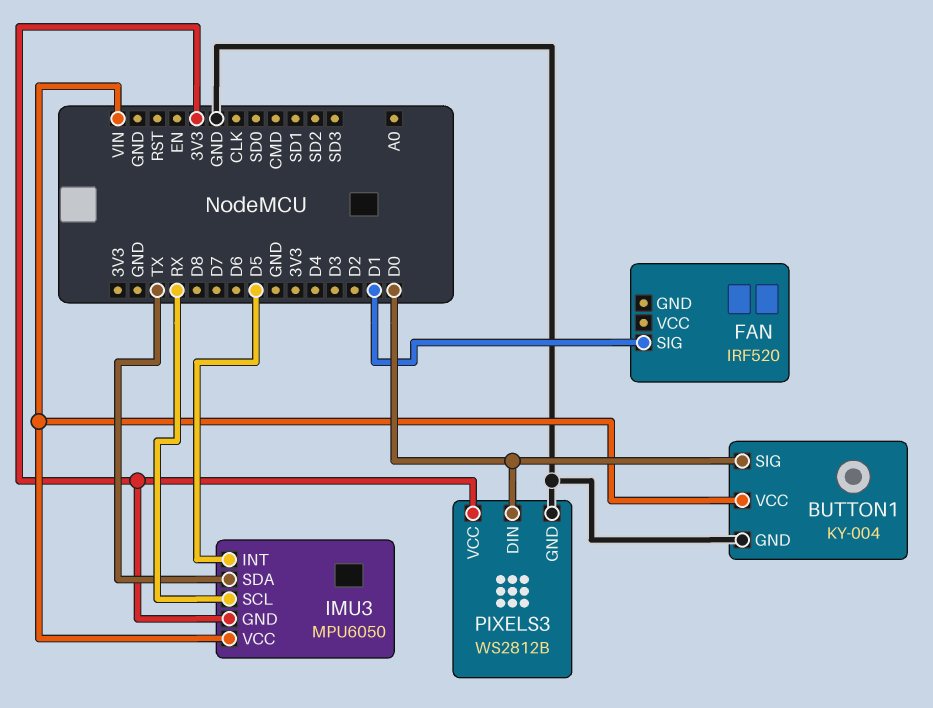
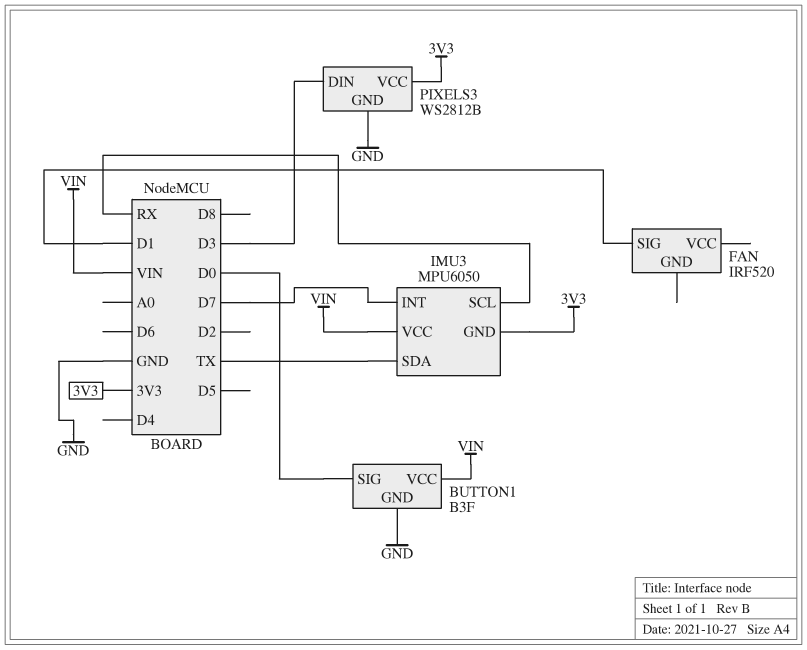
BUTTON1: KY-004 -> B3F
IMU3 pin INT: D5 -> D7
PIXELS3 pin DIN: D0 -> D3

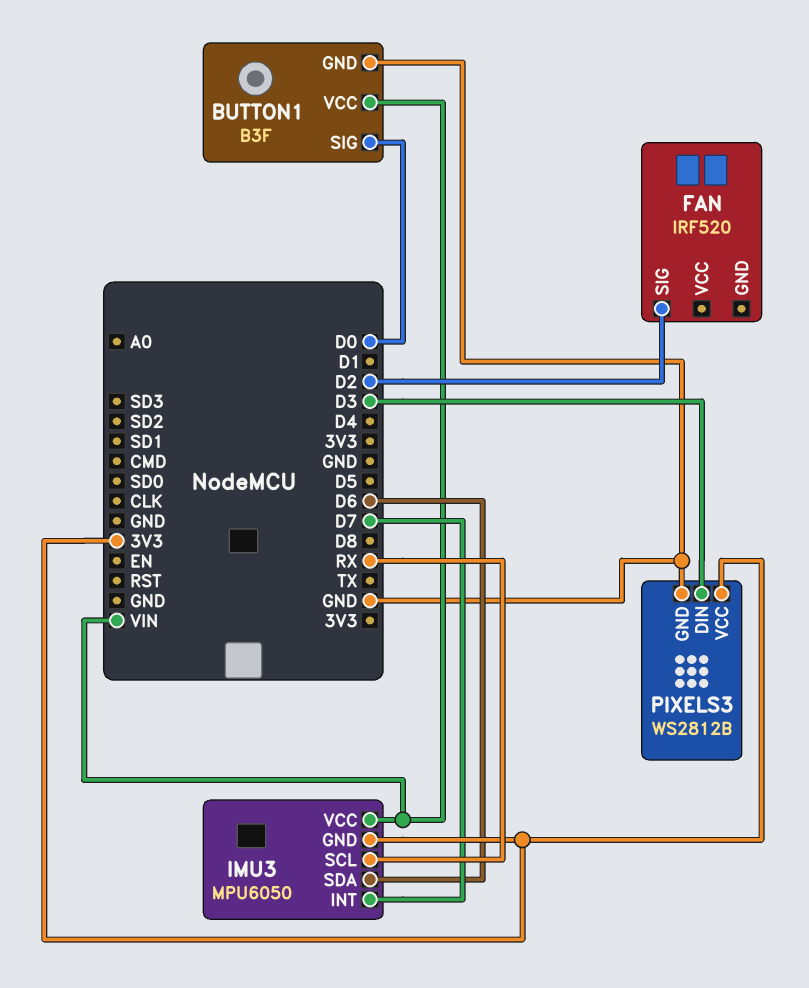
FAN pin SIG: D1 -> D2
IMU3 pin SDA: TX -> D6

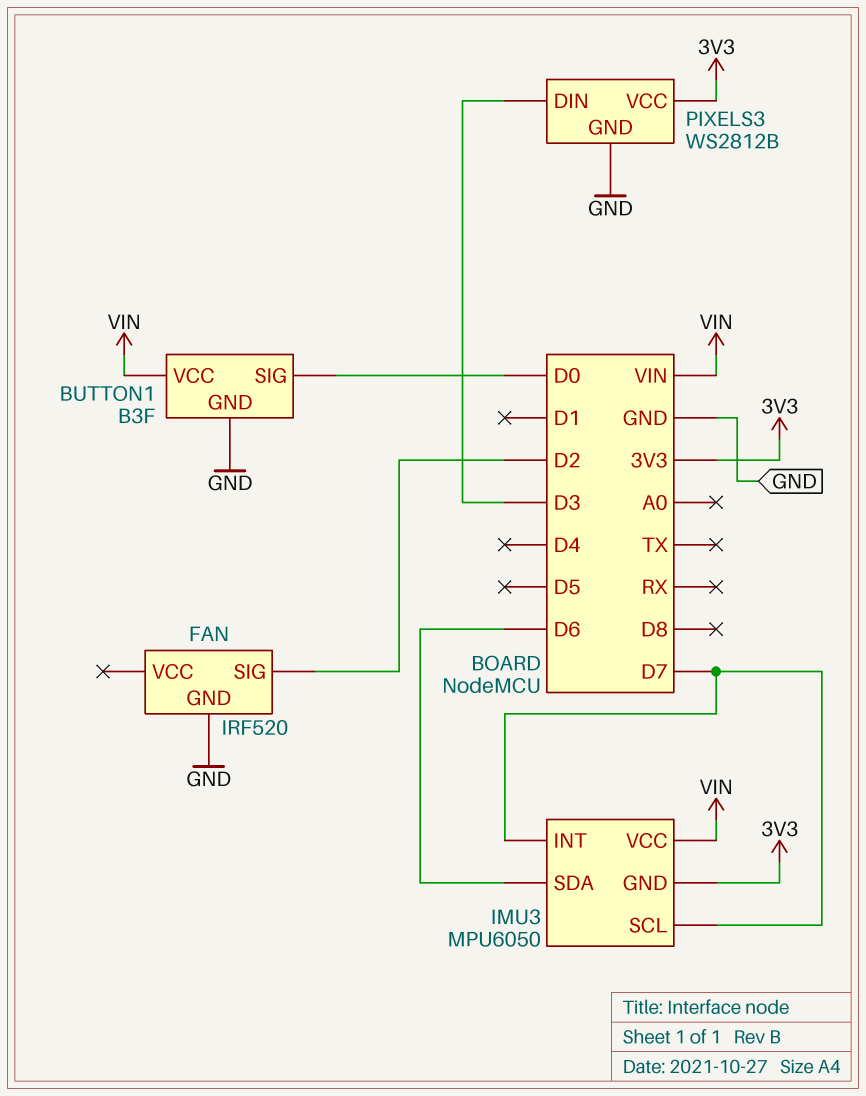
FAN pin GND: none -> GND
IMU3 pin SCL: RX -> D7

